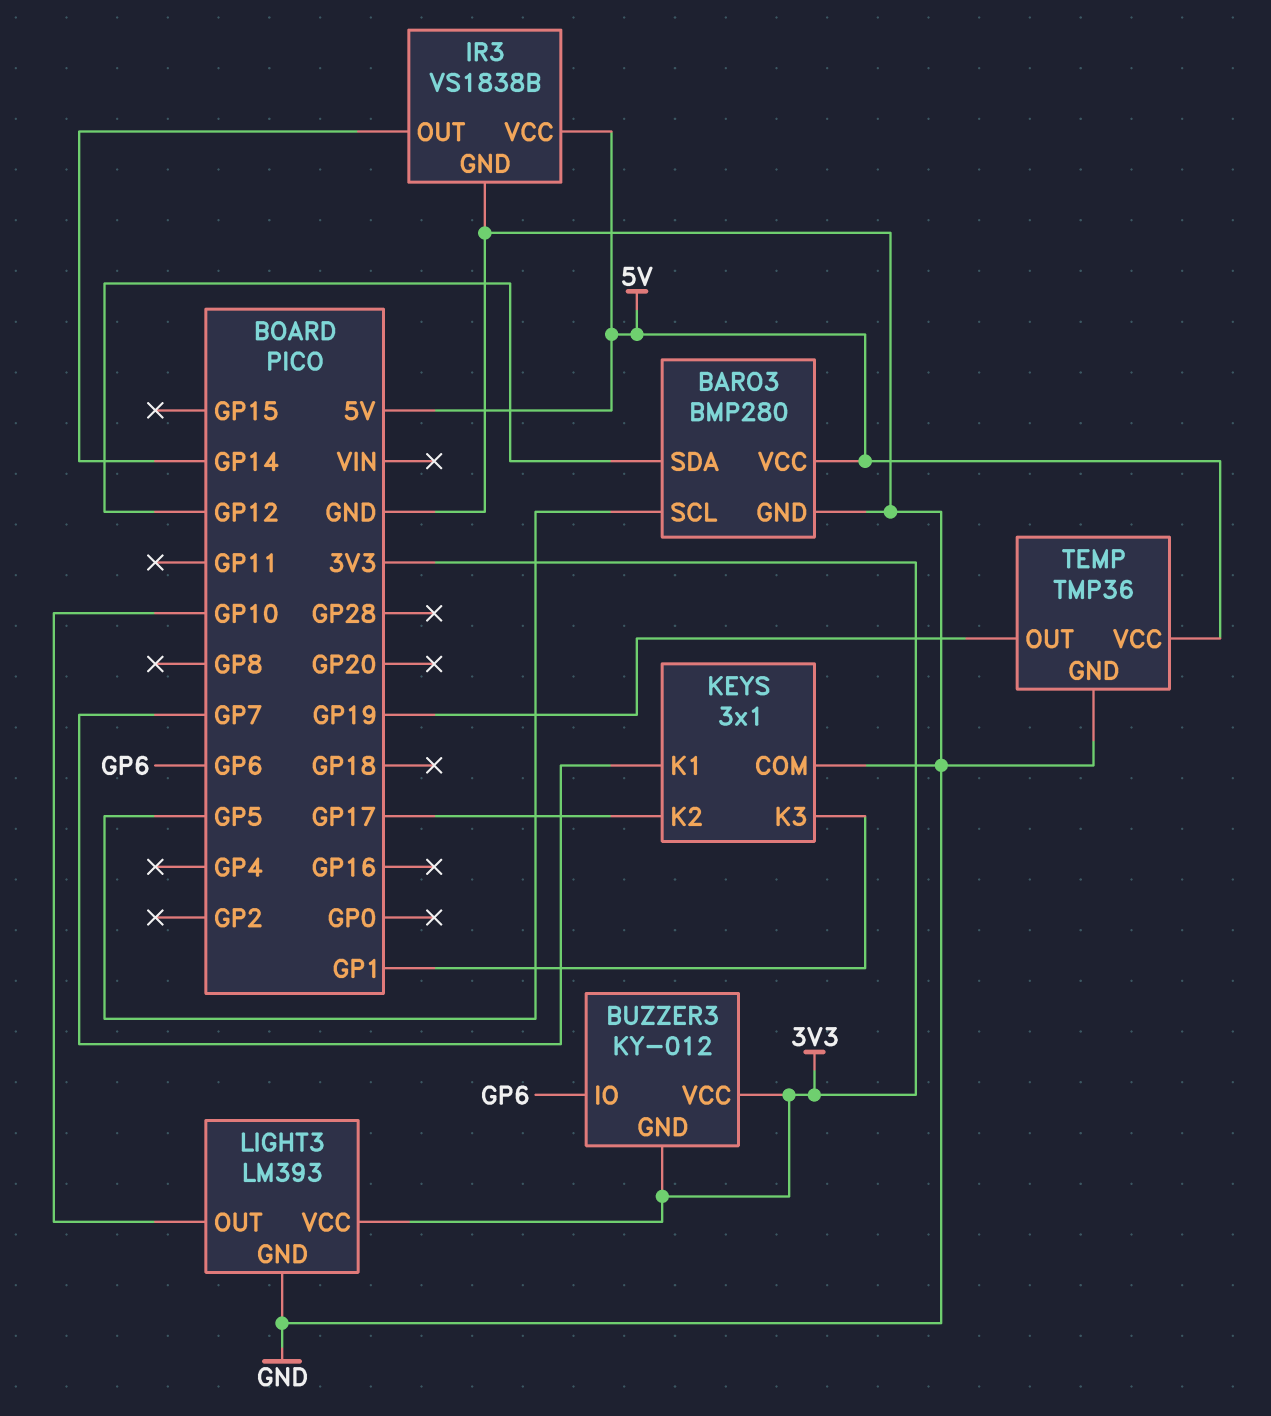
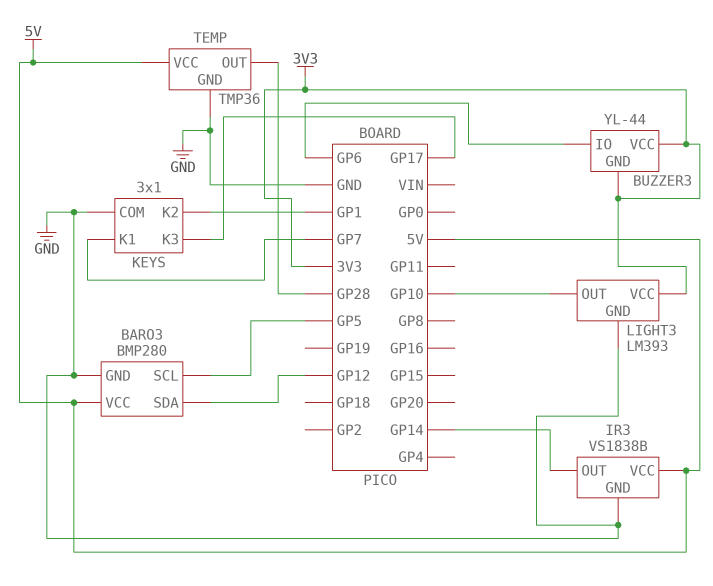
BUZZER3: KY-012 -> YL-44
KEYS pin K2: GP17 -> GP1
KEYS pin K3: GP1 -> GP17
TEMP pin OUT: GP19 -> GP28

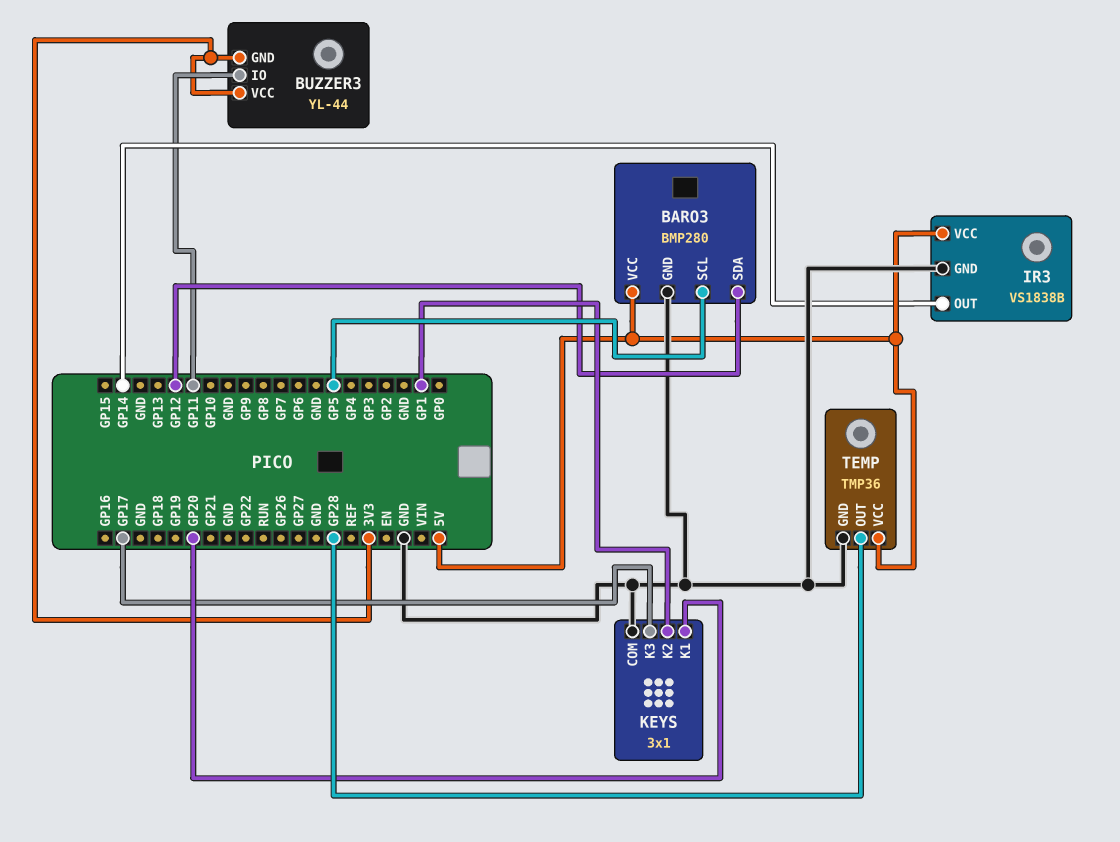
BUZZER3 pin IO: GP6 -> GP11
KEYS pin K1: GP7 -> GP20
LIGHT3: LM393 -> none
LIGHT3 pin GND: GND -> none
LIGHT3 pin OUT: GP10 -> none
LIGHT3 pin VCC: 3V3 -> none

